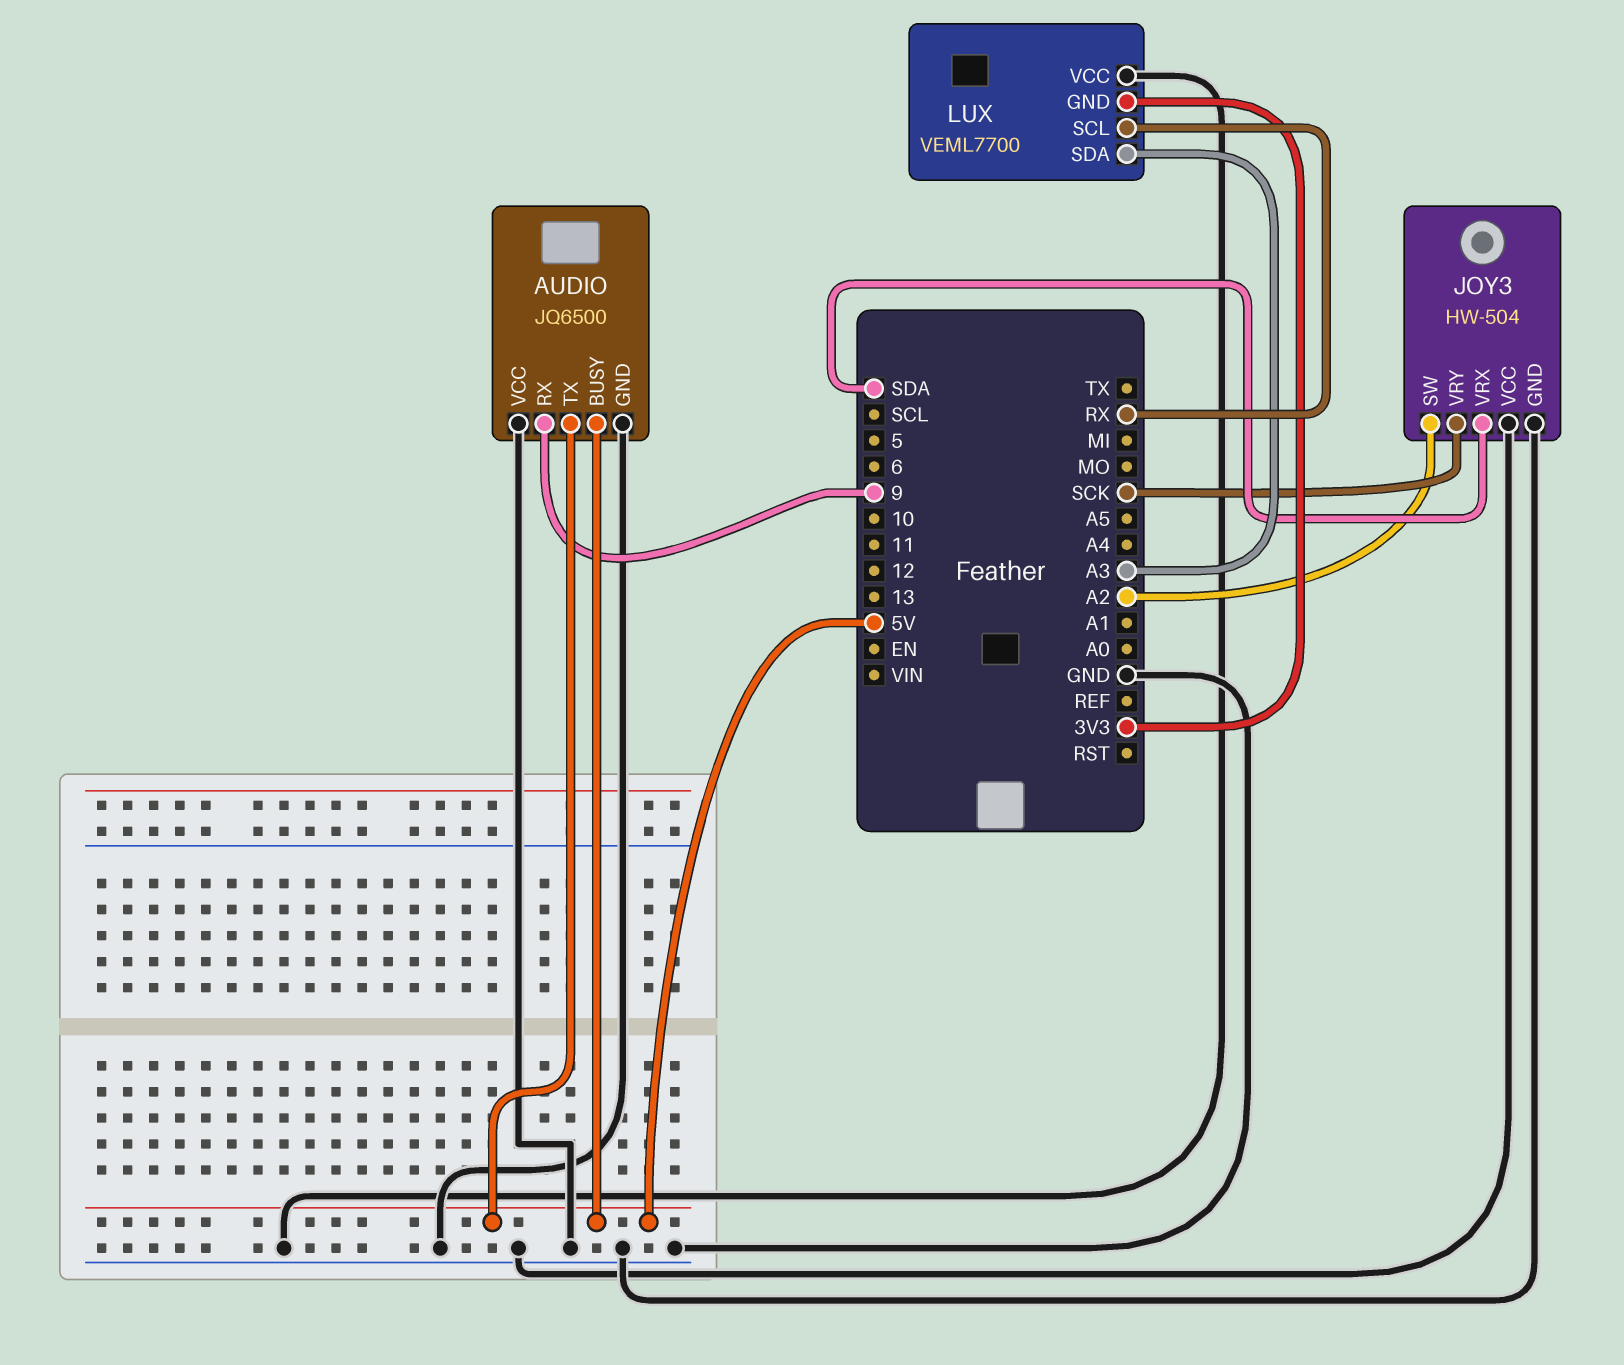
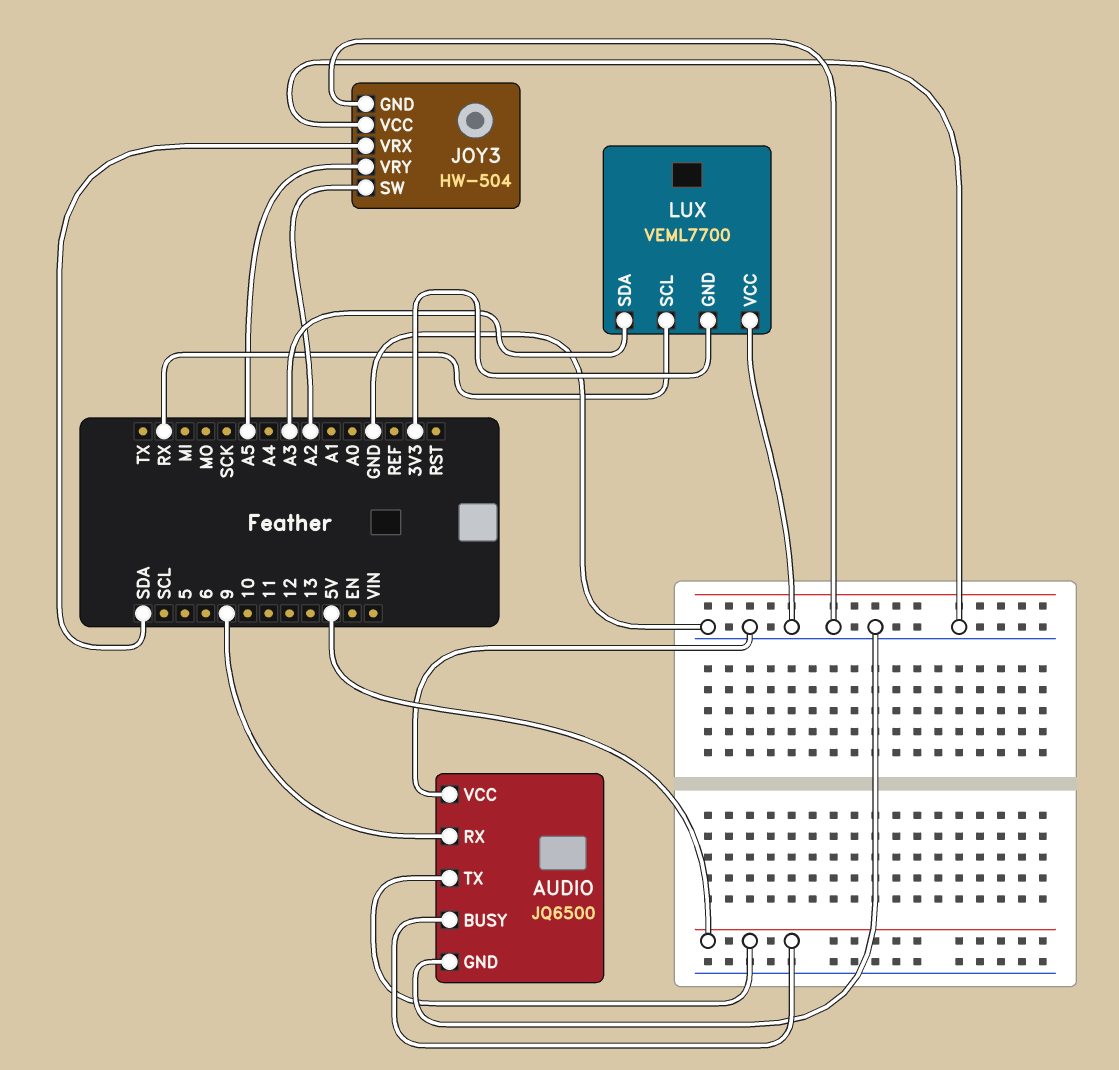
JOY3 pin VRY: SCK -> A5

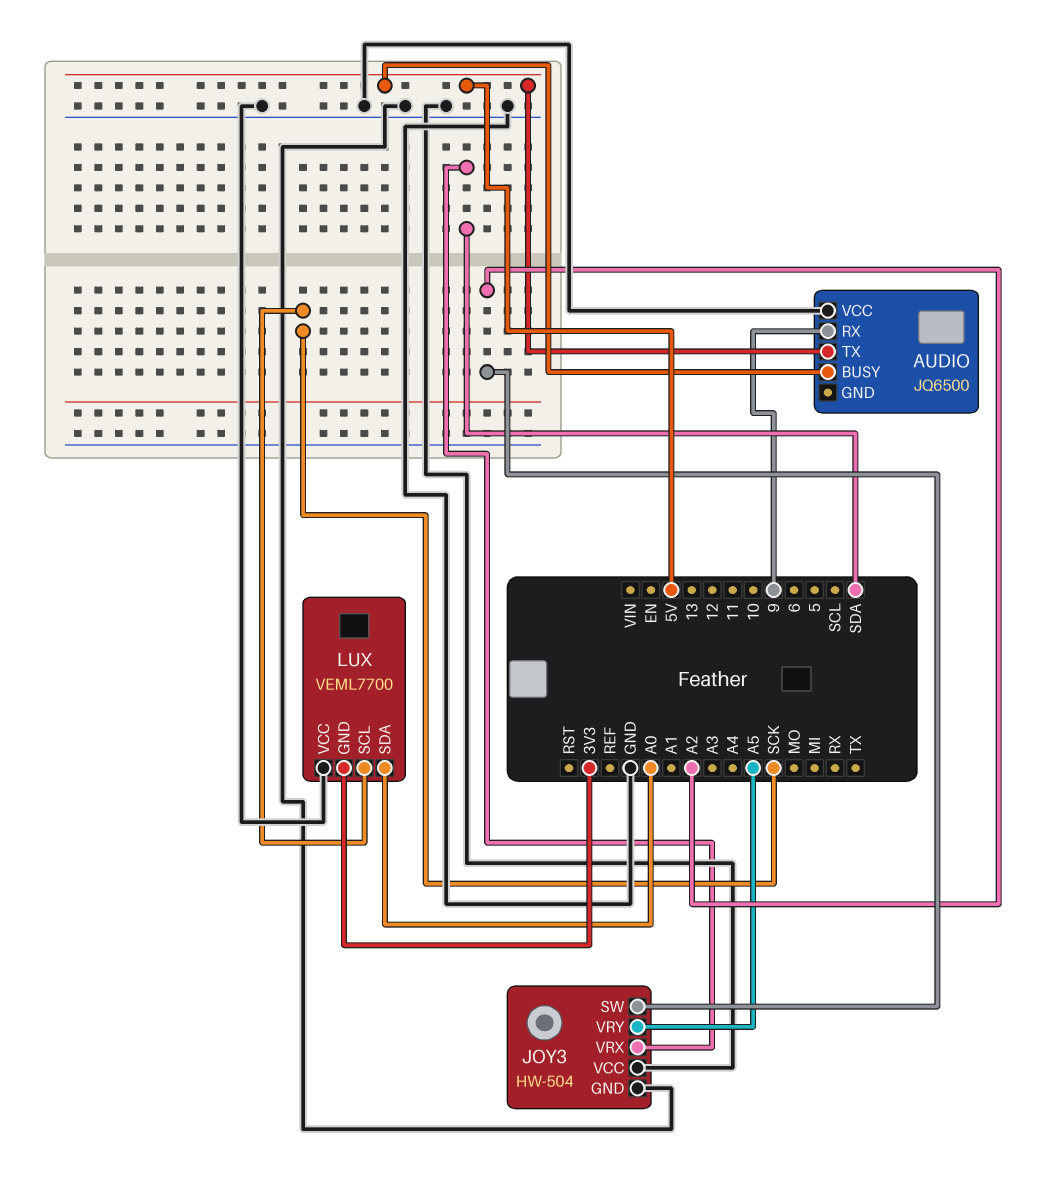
AUDIO pin GND: GND -> none
LUX pin SCL: RX -> SCK
LUX pin SDA: A3 -> A0

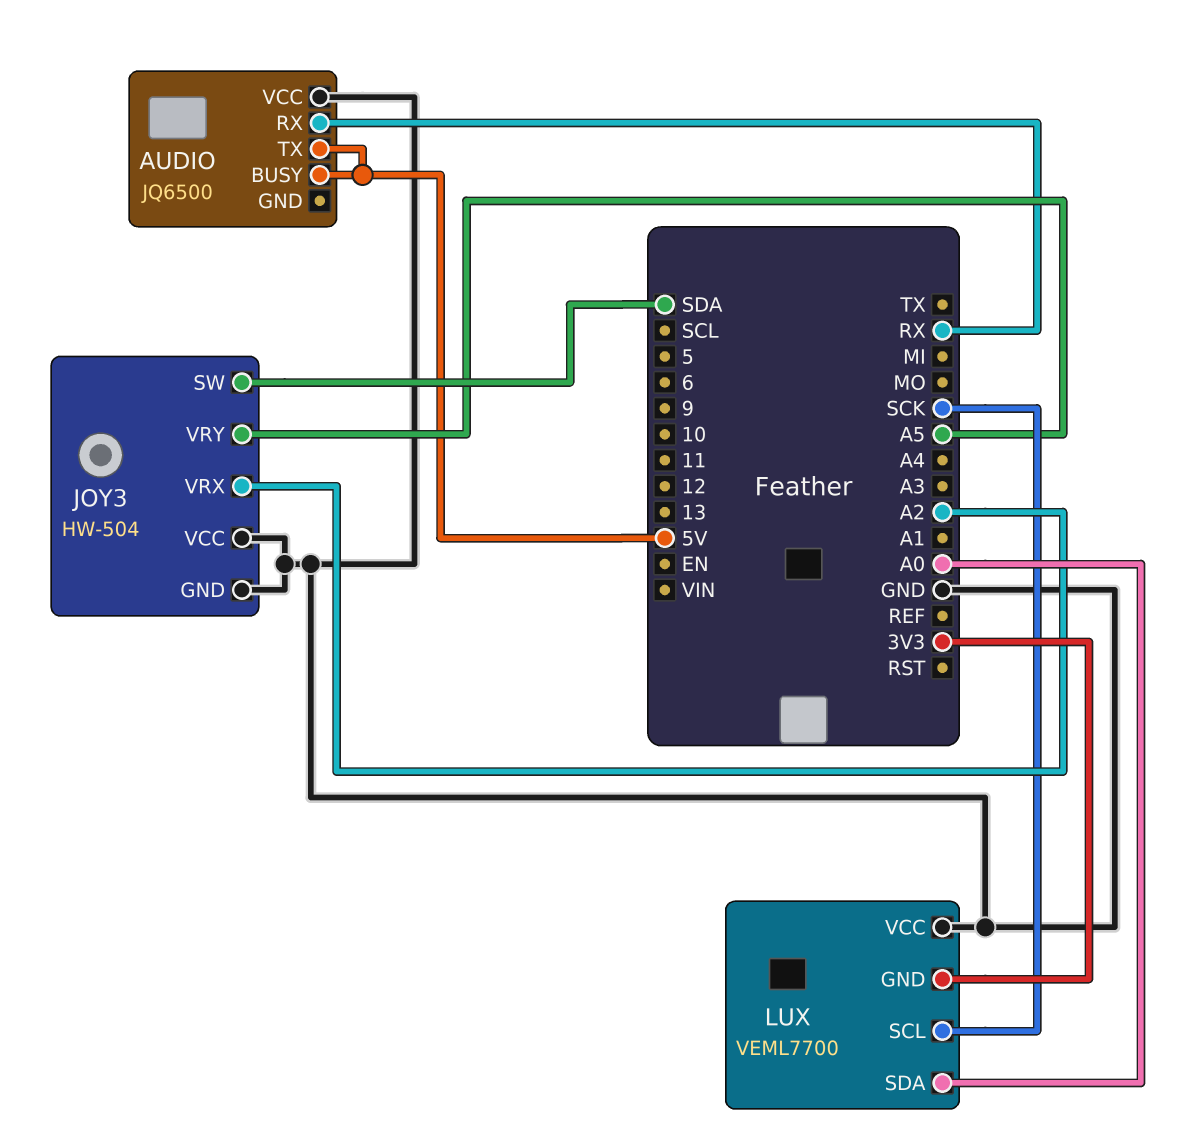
AUDIO pin RX: 9 -> RX
JOY3 pin SW: A2 -> SDA
JOY3 pin VRX: SDA -> A2

